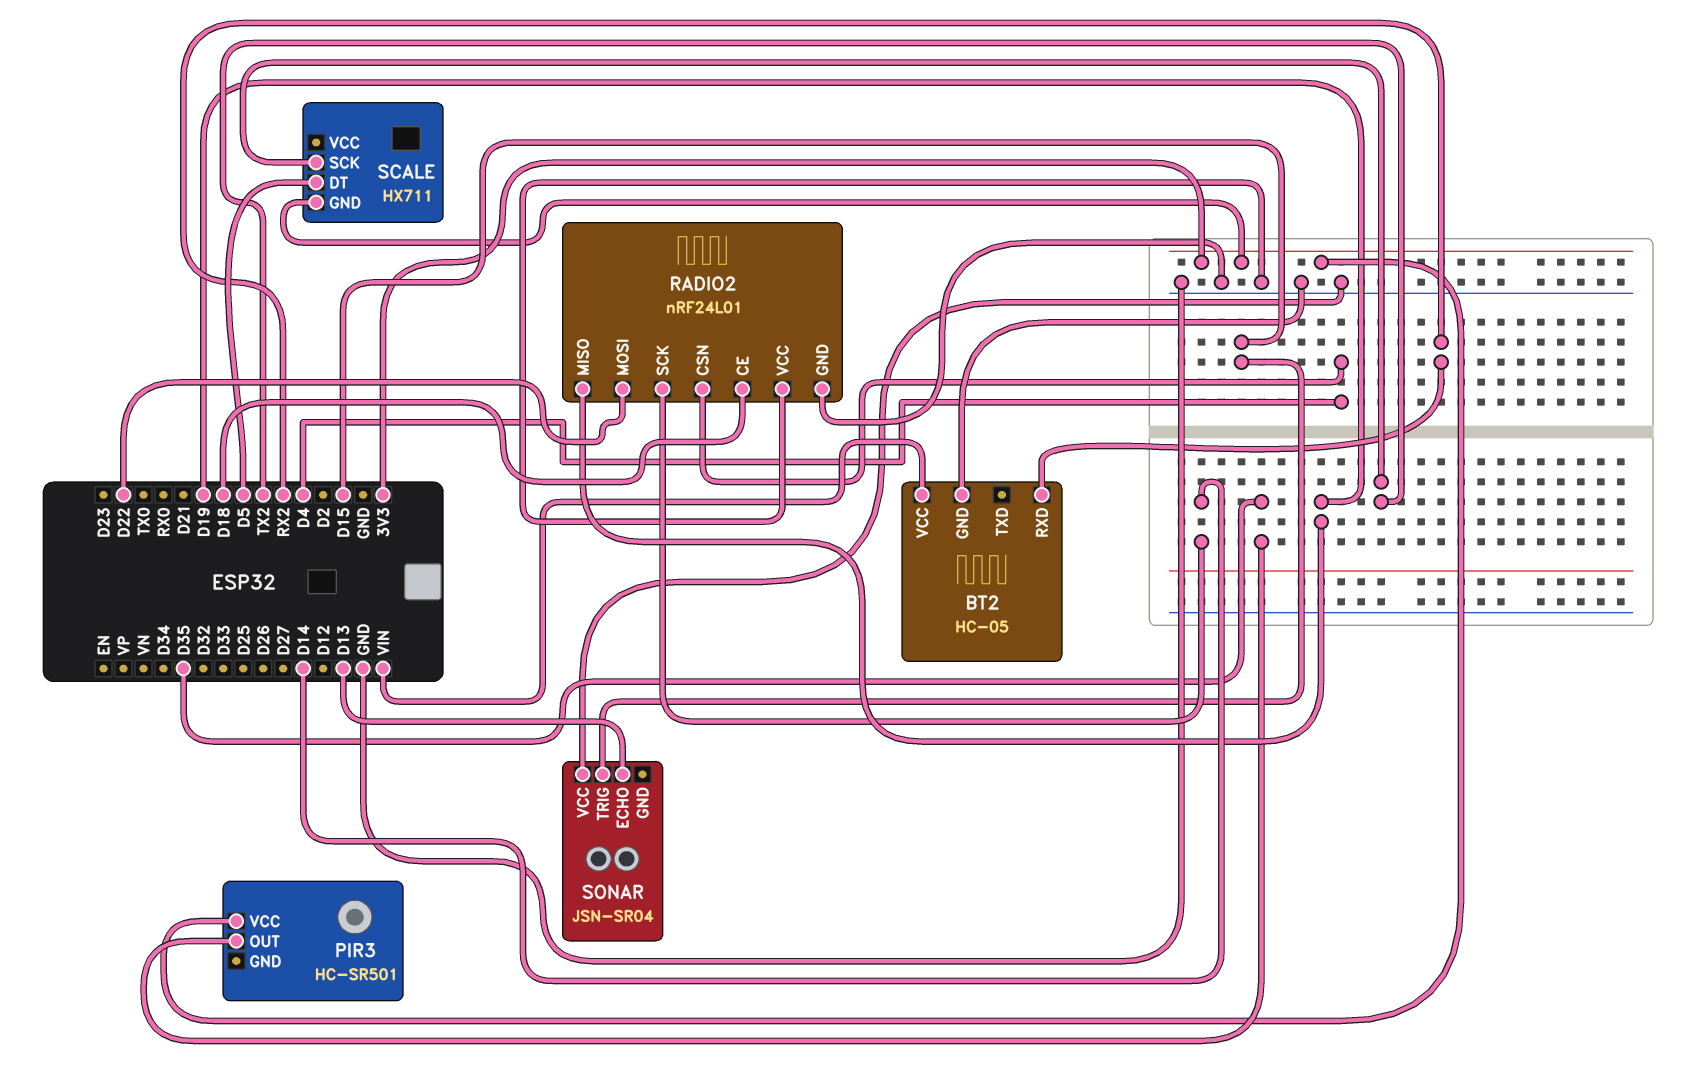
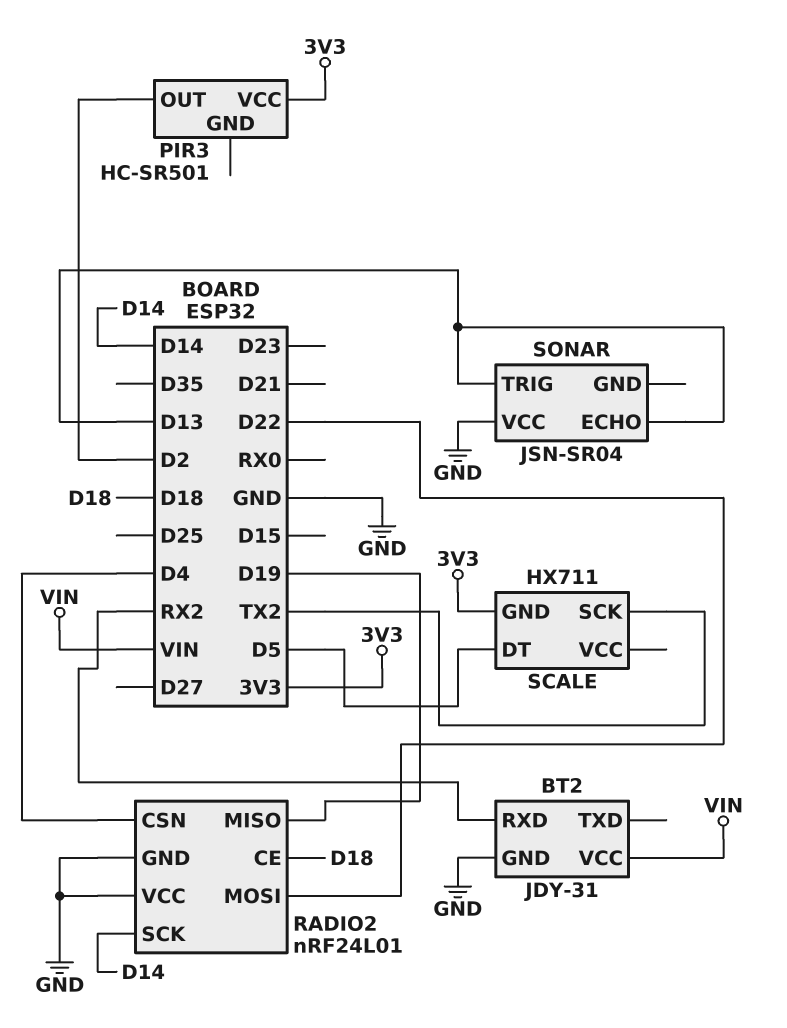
BT2: HC-05 -> JDY-31
PIR3 pin OUT: D35 -> D2
SONAR pin TRIG: D15 -> D13

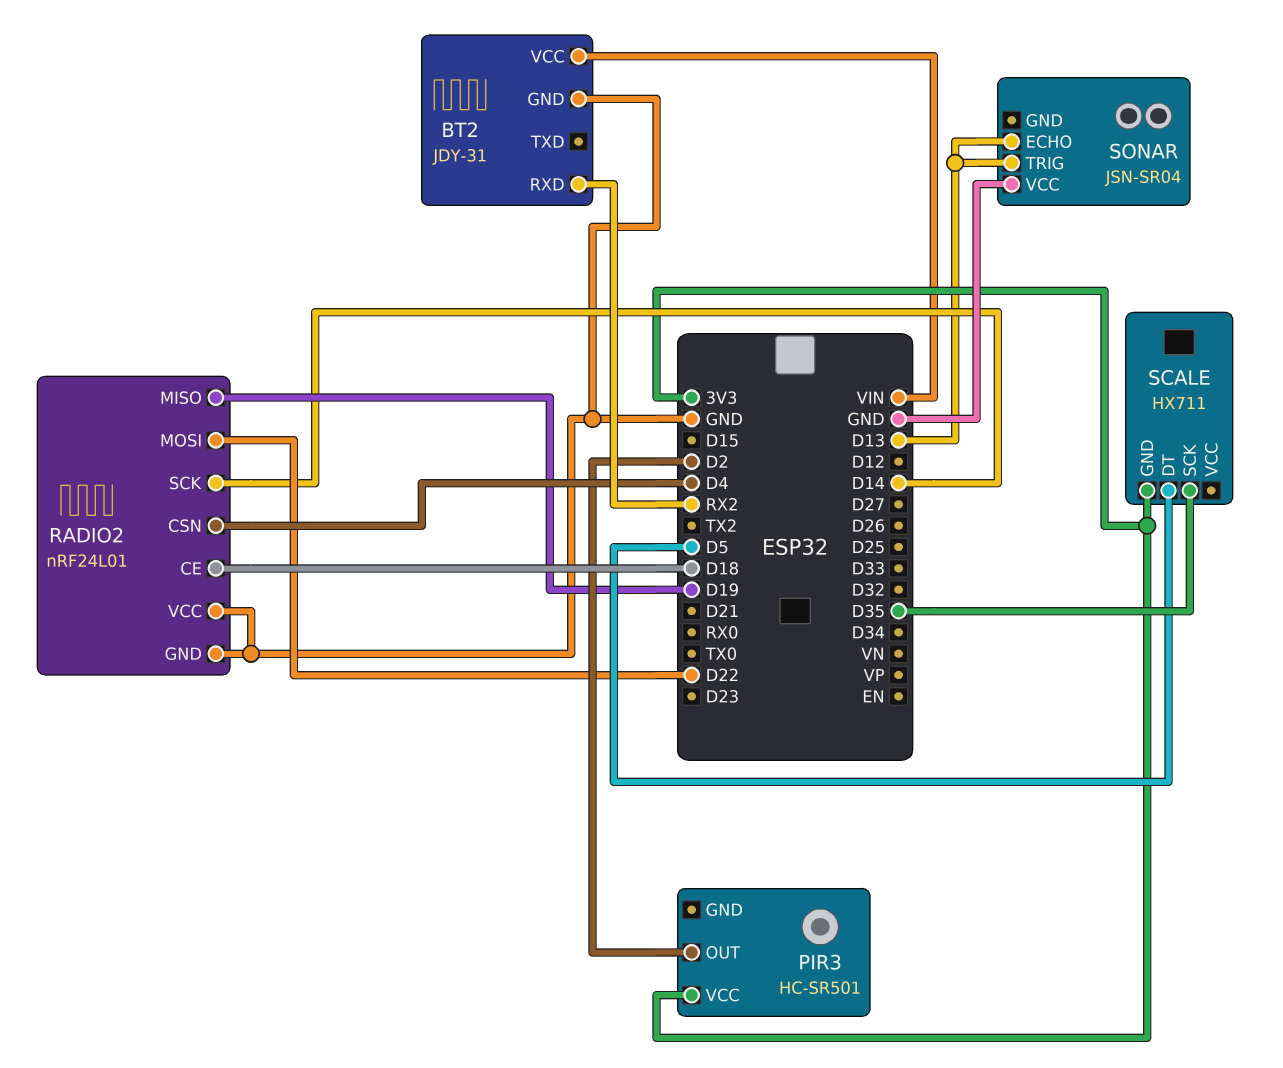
SCALE pin SCK: TX2 -> D35

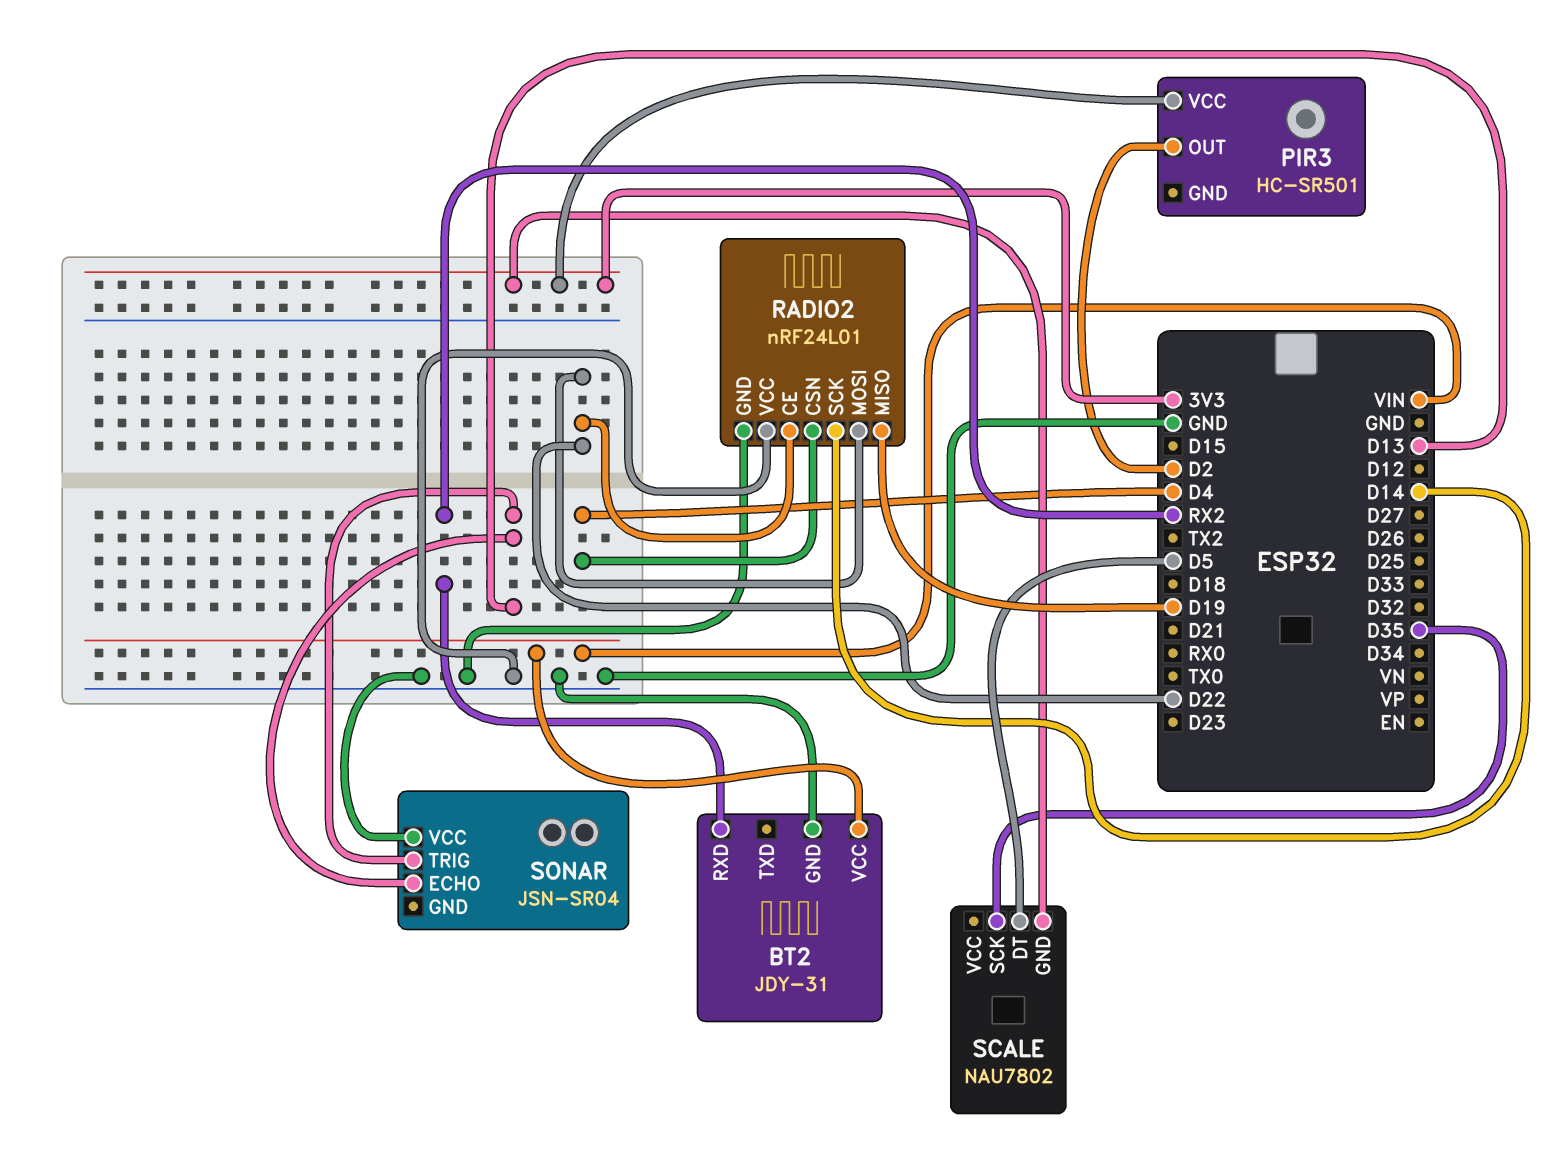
RADIO2 pin CE: D18 -> D22
SCALE: HX711 -> NAU7802

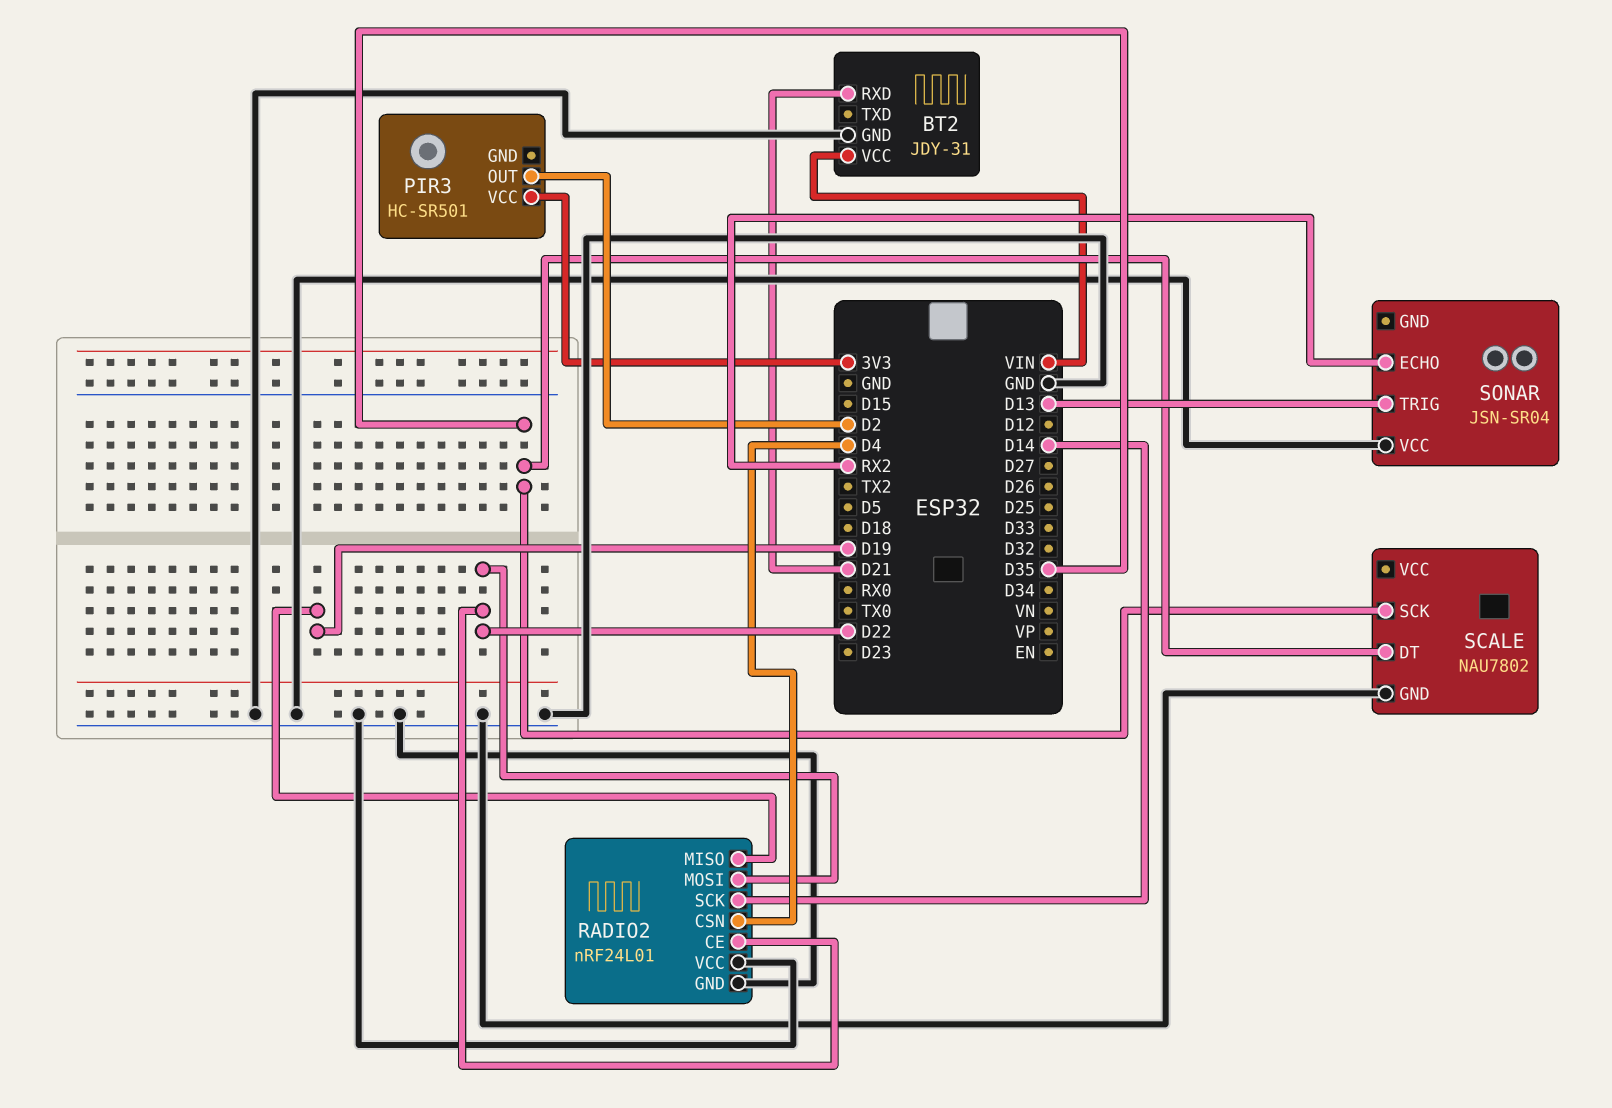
BT2 pin RXD: RX2 -> D21
SCALE pin DT: D5 -> D35
SCALE pin GND: 3V3 -> GND
SONAR pin ECHO: D13 -> RX2

